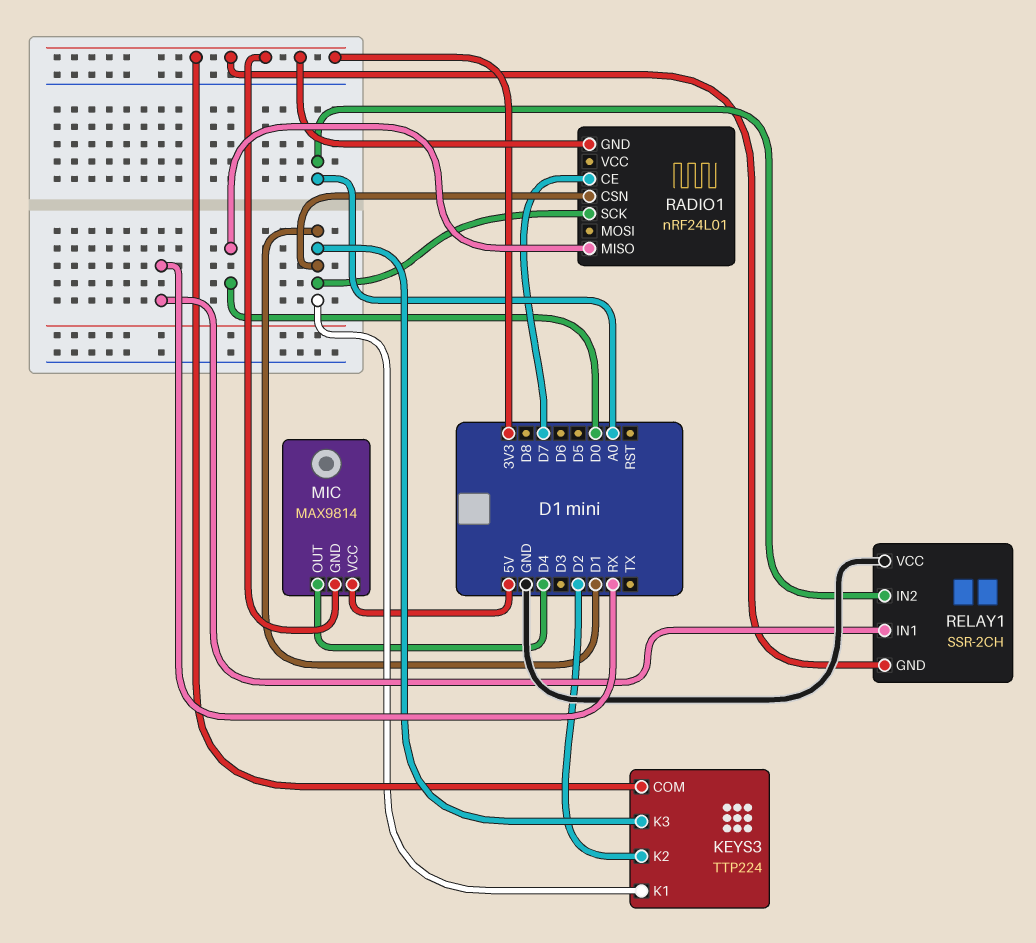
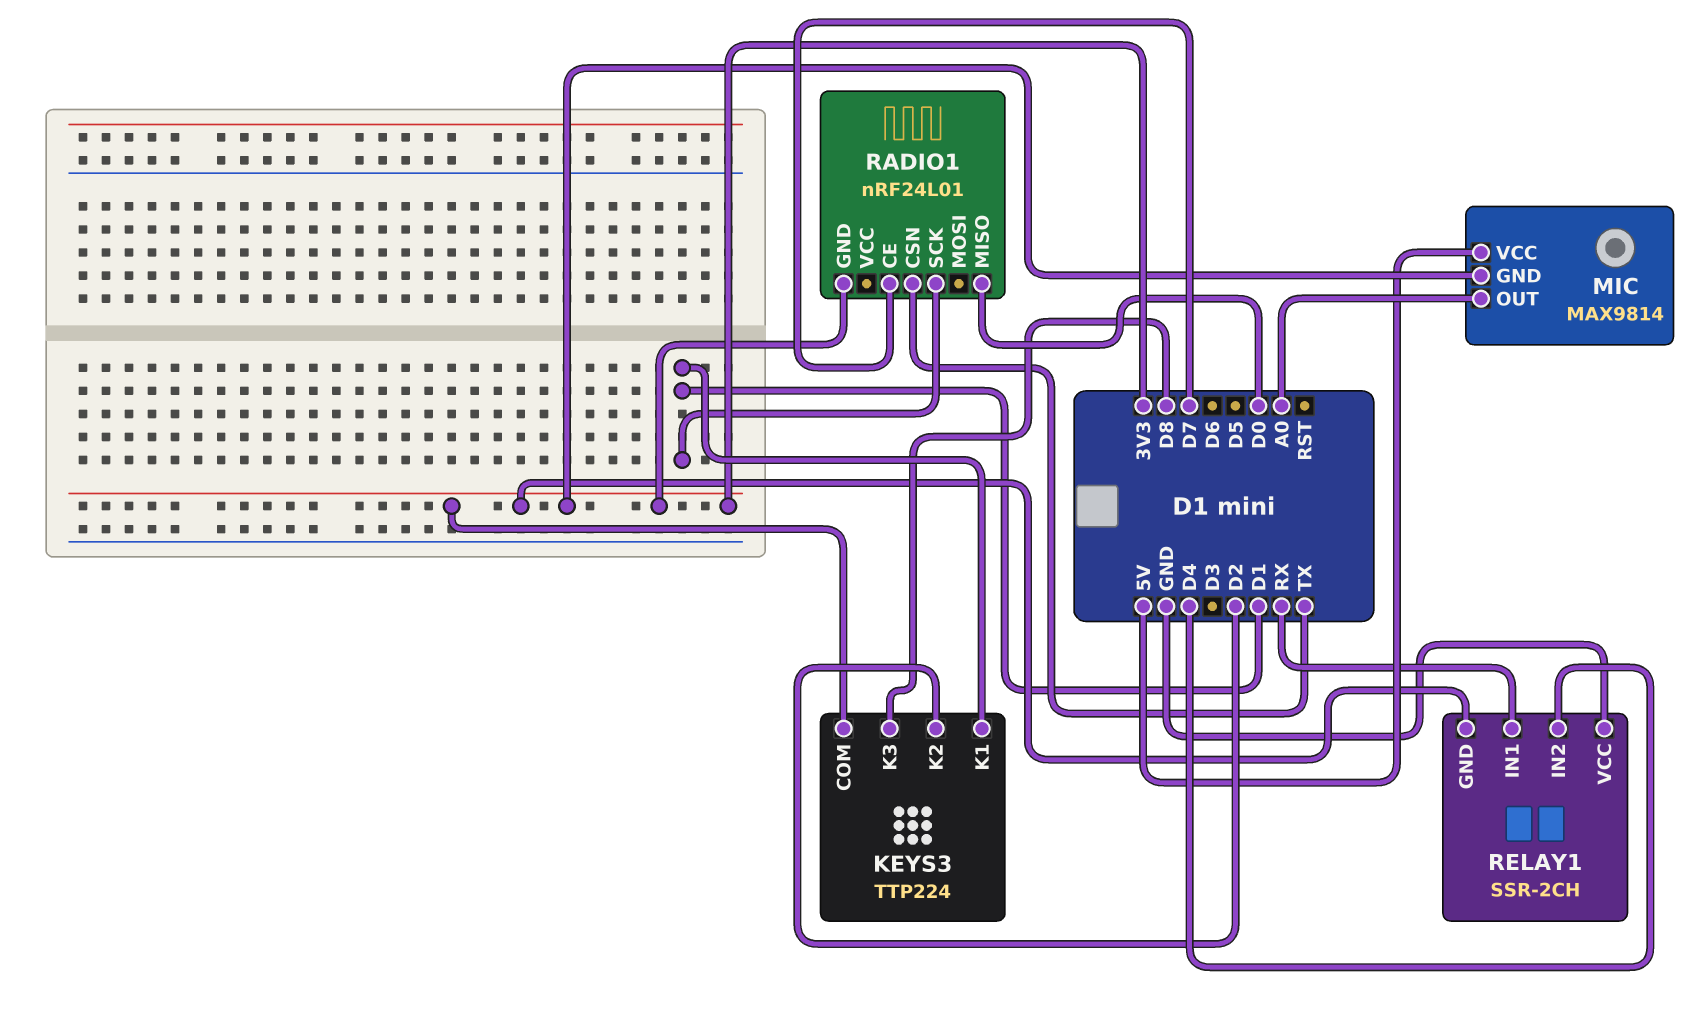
KEYS3 pin K3: D1 -> D8
MIC pin OUT: D4 -> A0
RADIO1 pin CSN: D1 -> TX
RELAY1 pin IN2: A0 -> D4

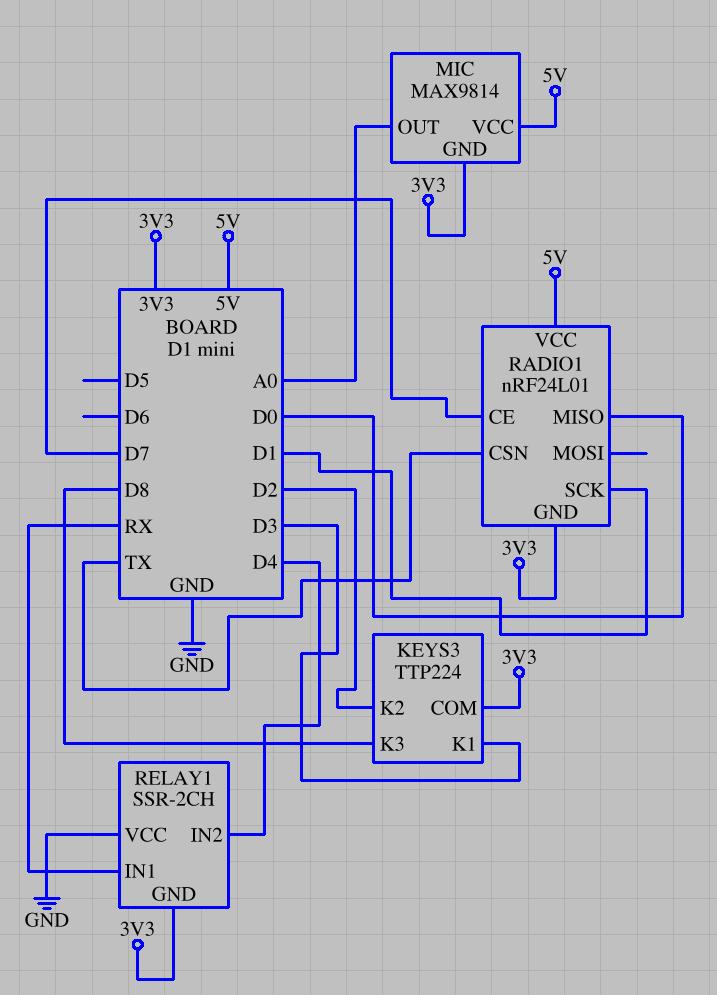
KEYS3 pin K1: D1 -> D3
RADIO1 pin VCC: none -> 5V

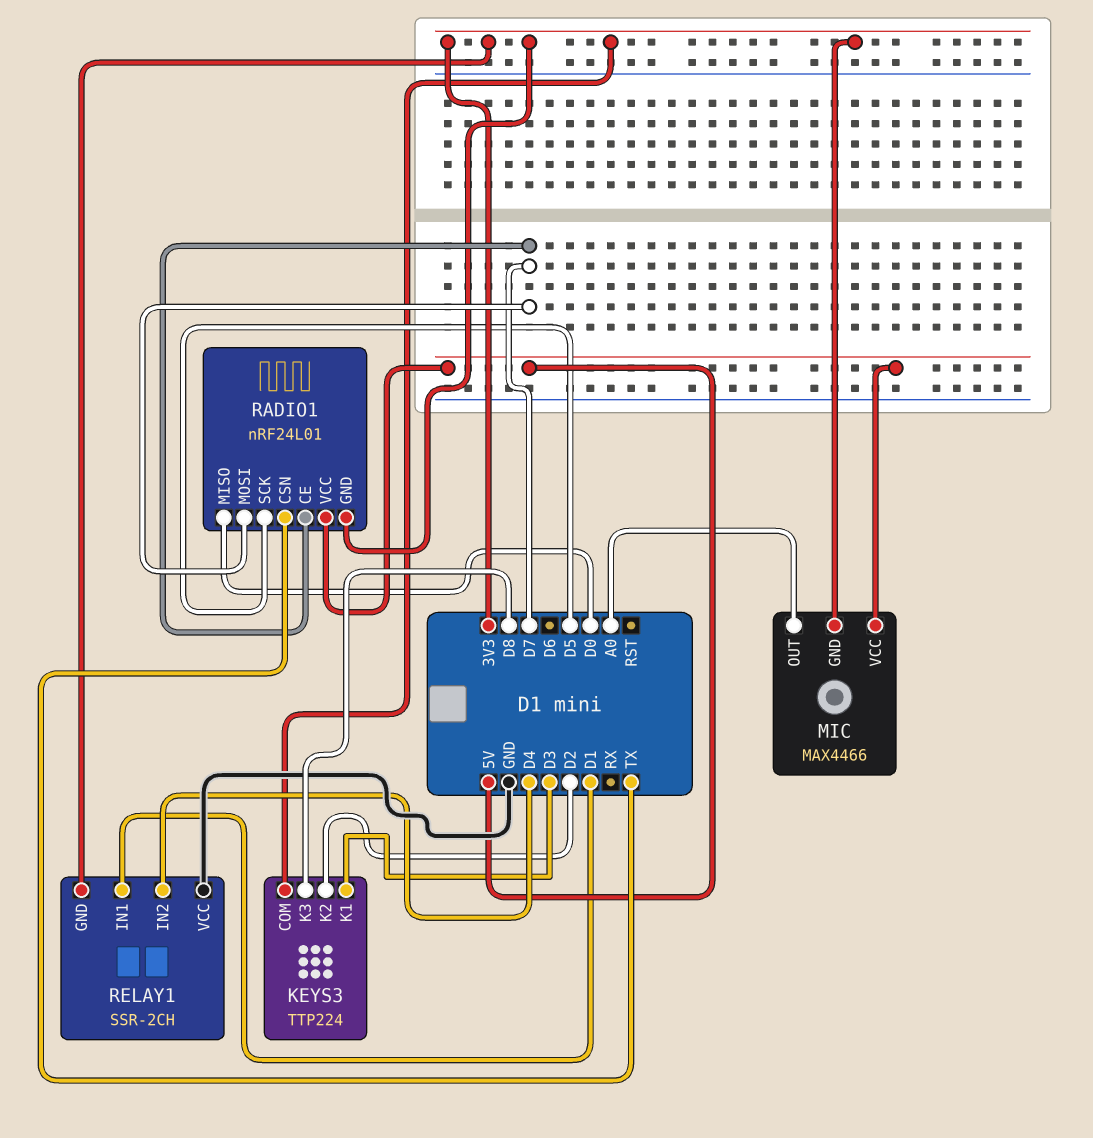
MIC: MAX9814 -> MAX4466
RADIO1 pin MOSI: none -> D7
RADIO1 pin SCK: D1 -> D5
RELAY1 pin IN1: RX -> D1

